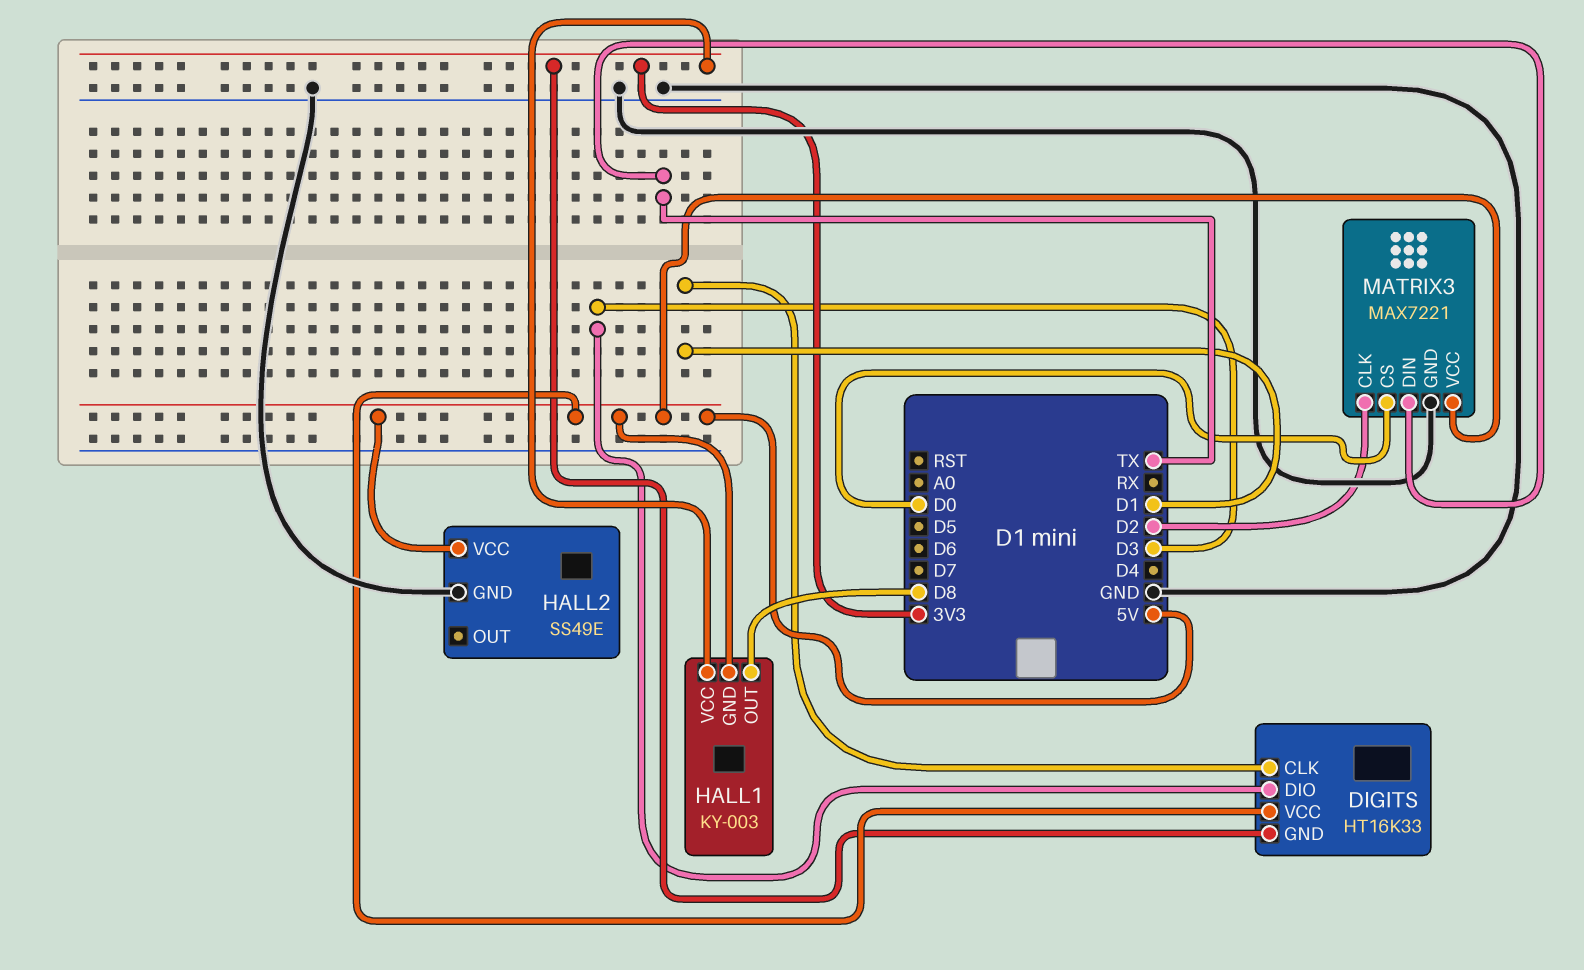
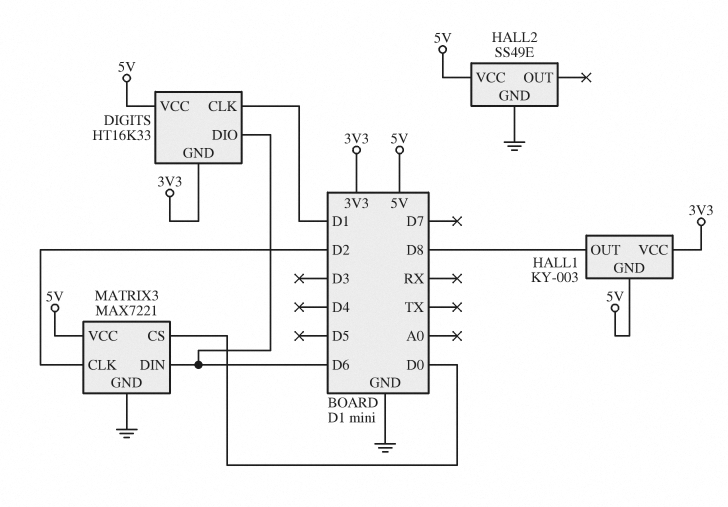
DIGITS pin DIO: D3 -> D6
MATRIX3 pin DIN: TX -> D6

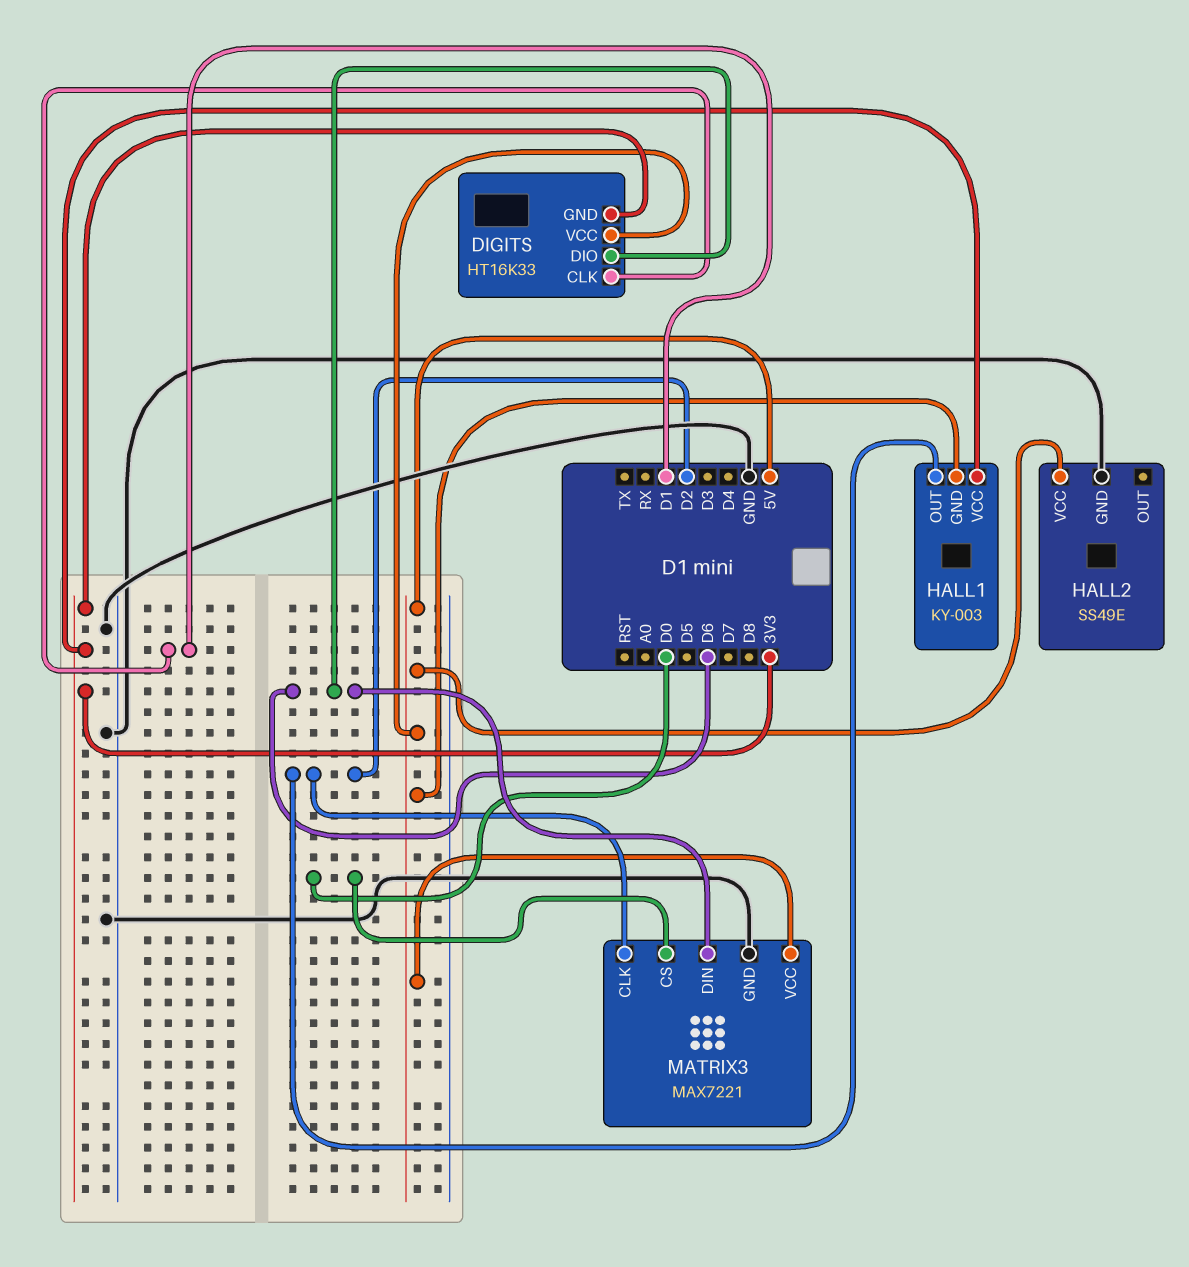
HALL1 pin OUT: D8 -> D2

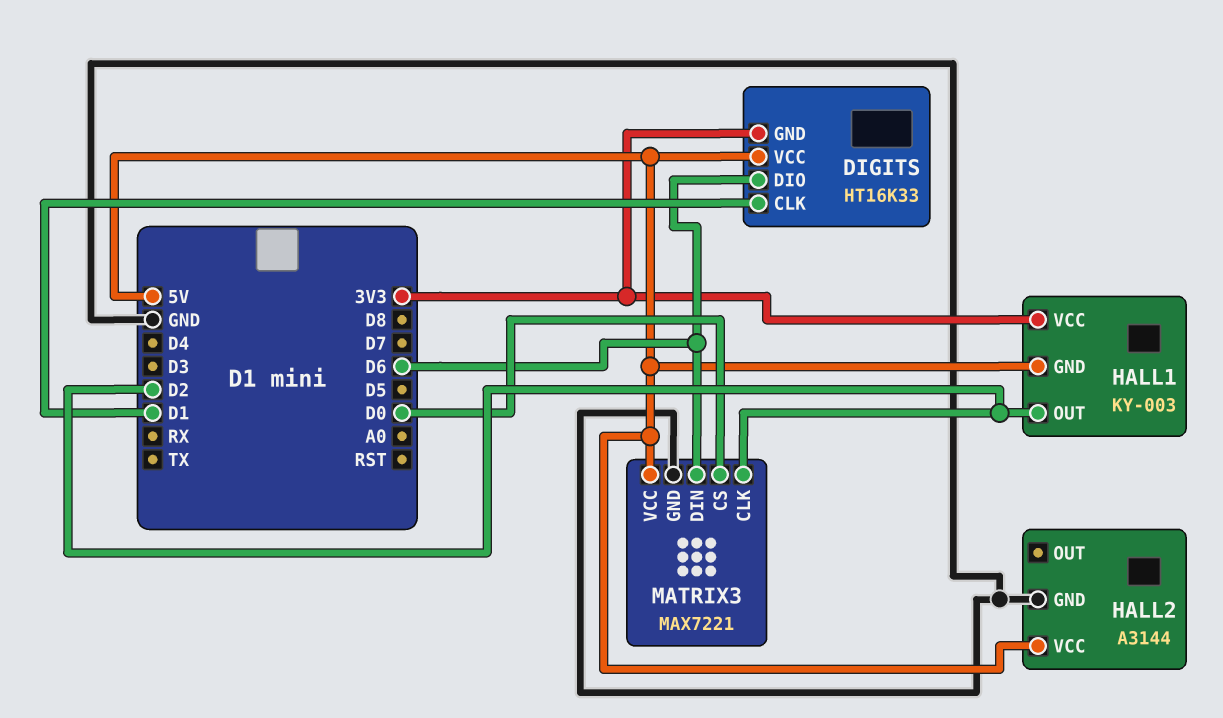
HALL2: SS49E -> A3144

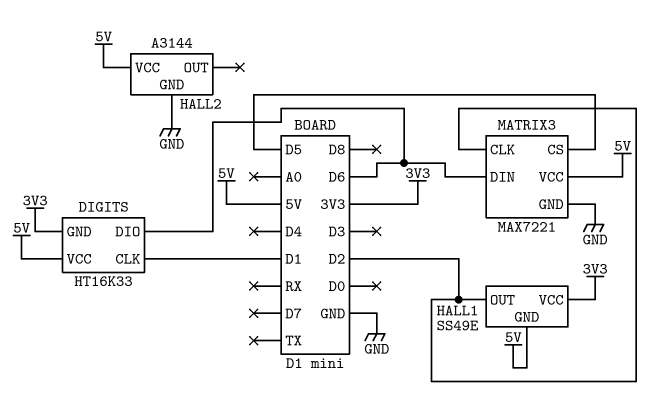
HALL1: KY-003 -> SS49E
MATRIX3 pin CS: D0 -> D5

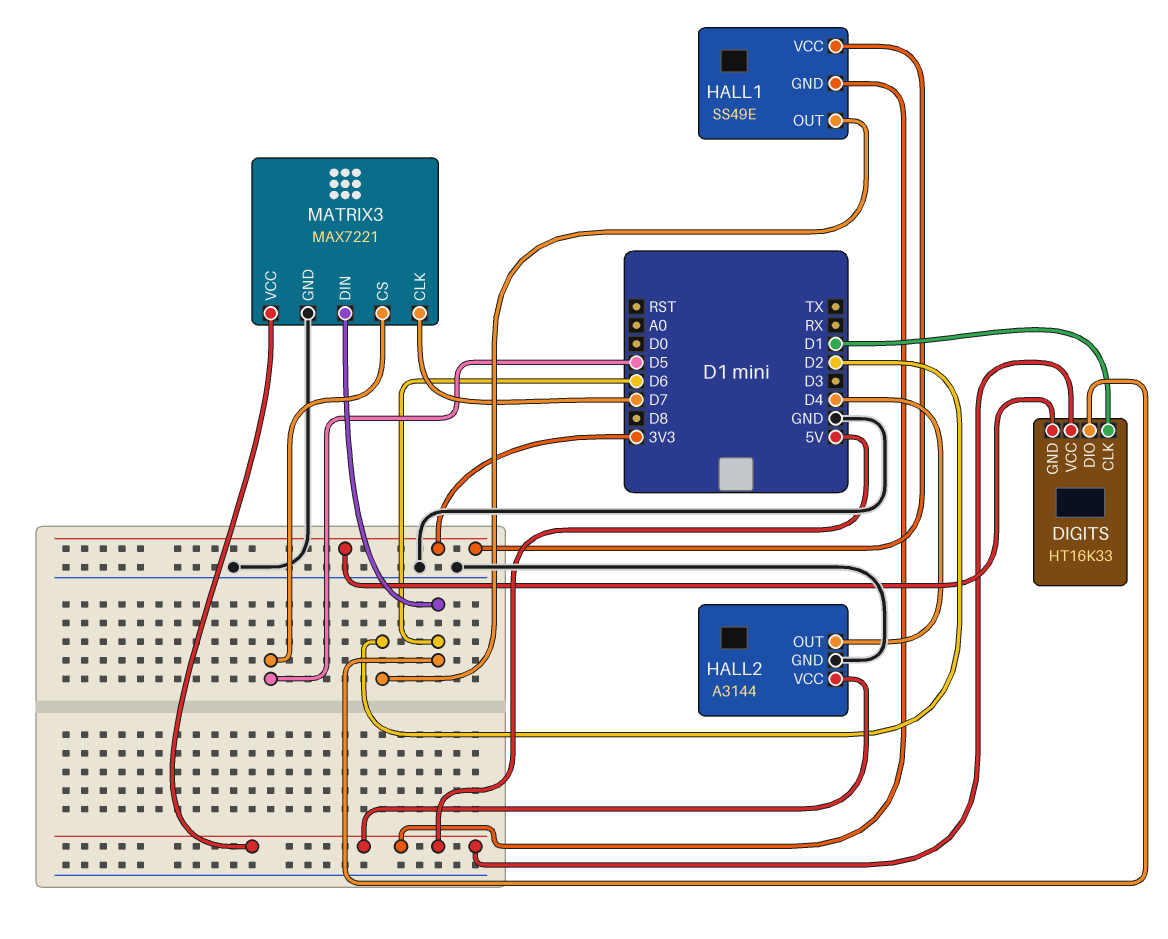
HALL2 pin OUT: none -> D4
MATRIX3 pin CLK: D2 -> D7

